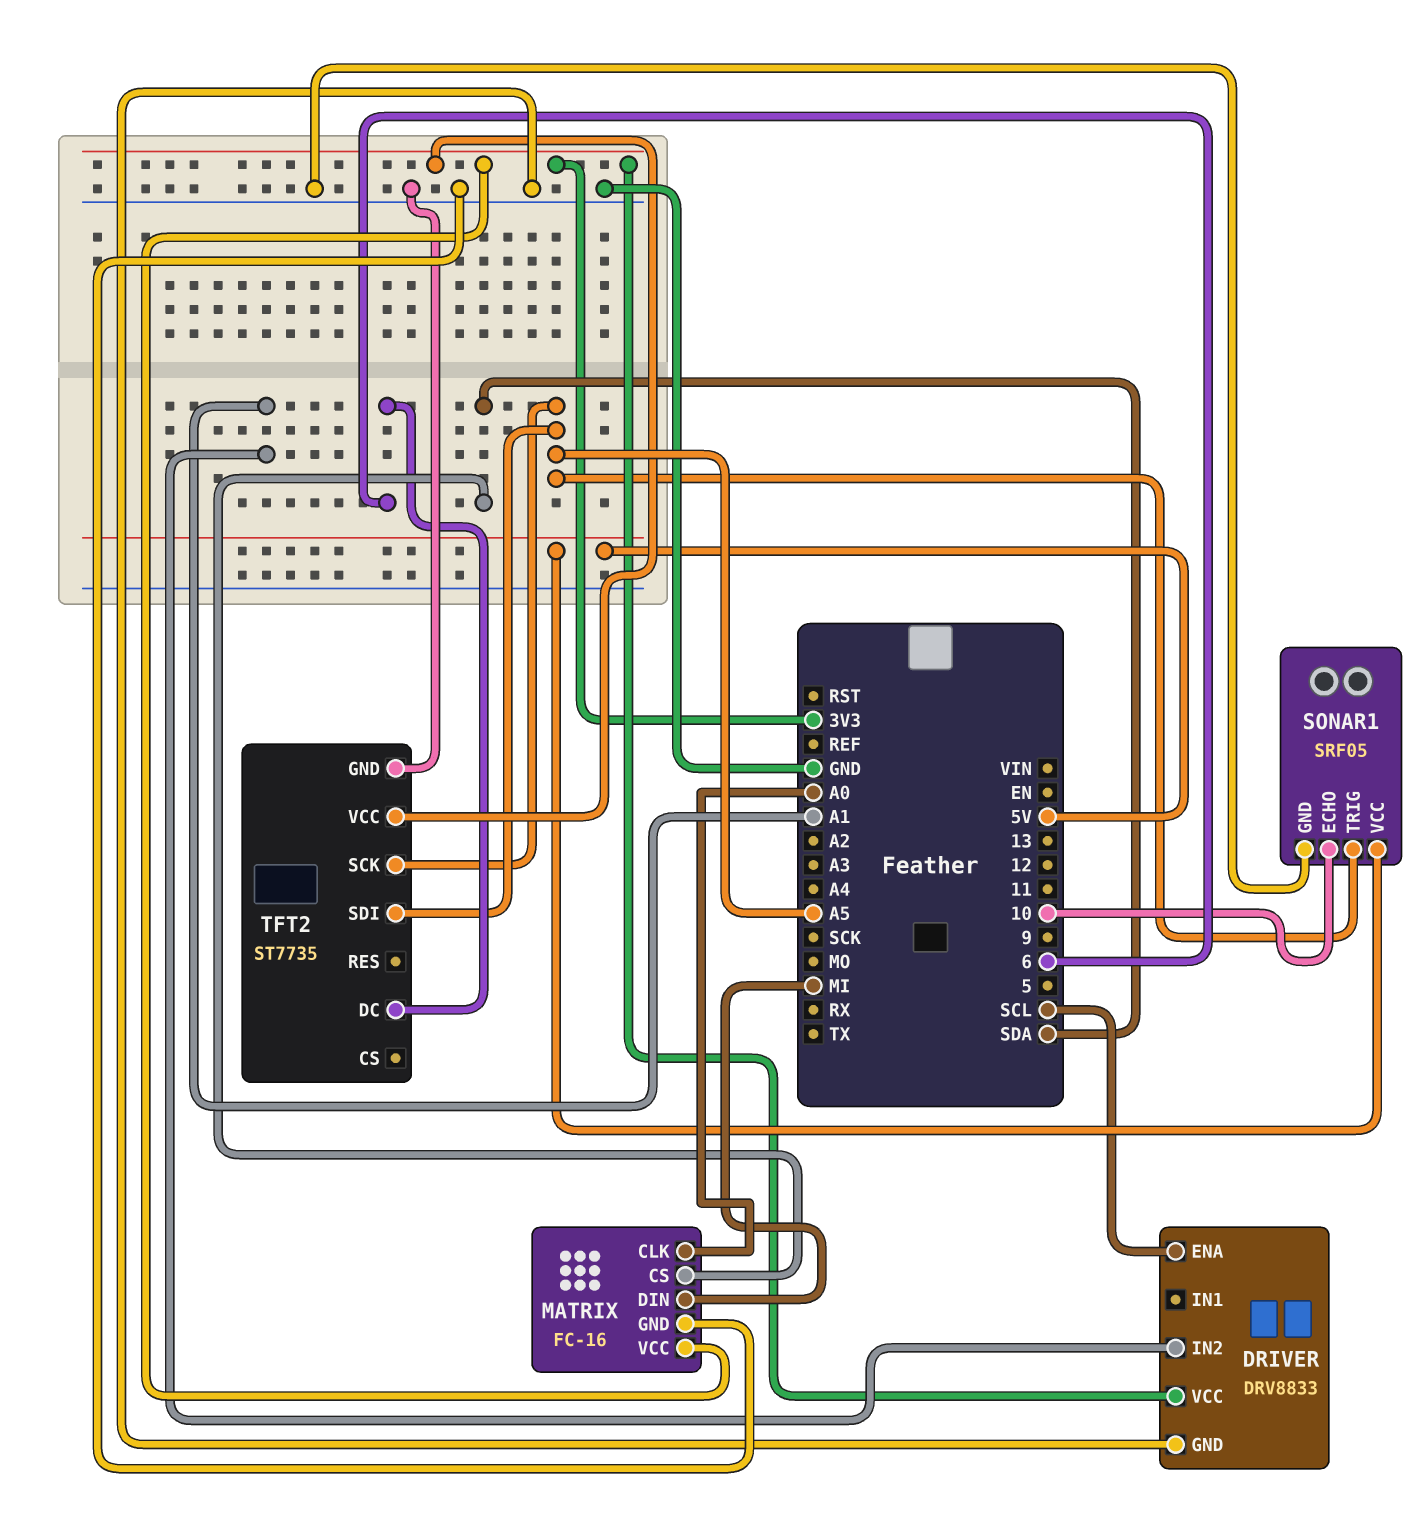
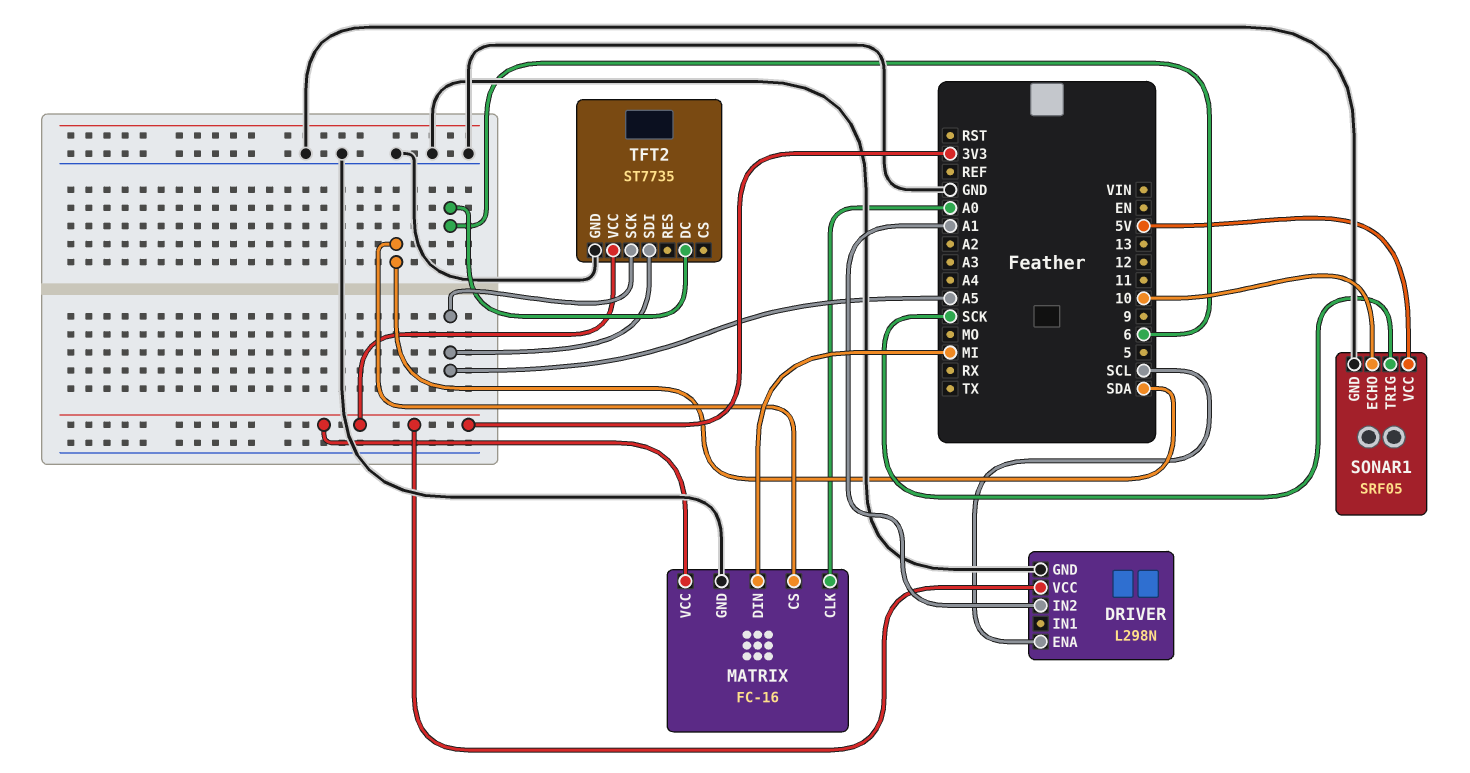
DRIVER: DRV8833 -> L298N
SONAR1 pin TRIG: A5 -> SCK

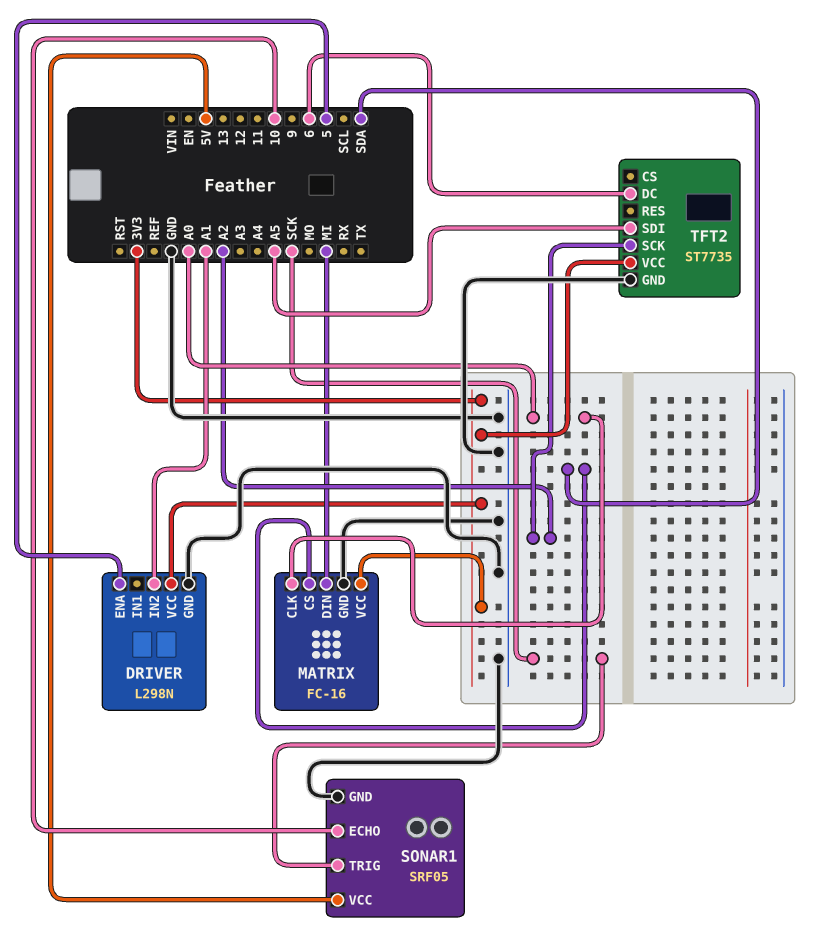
DRIVER pin ENA: SCL -> 5
TFT2 pin SCK: A5 -> A2

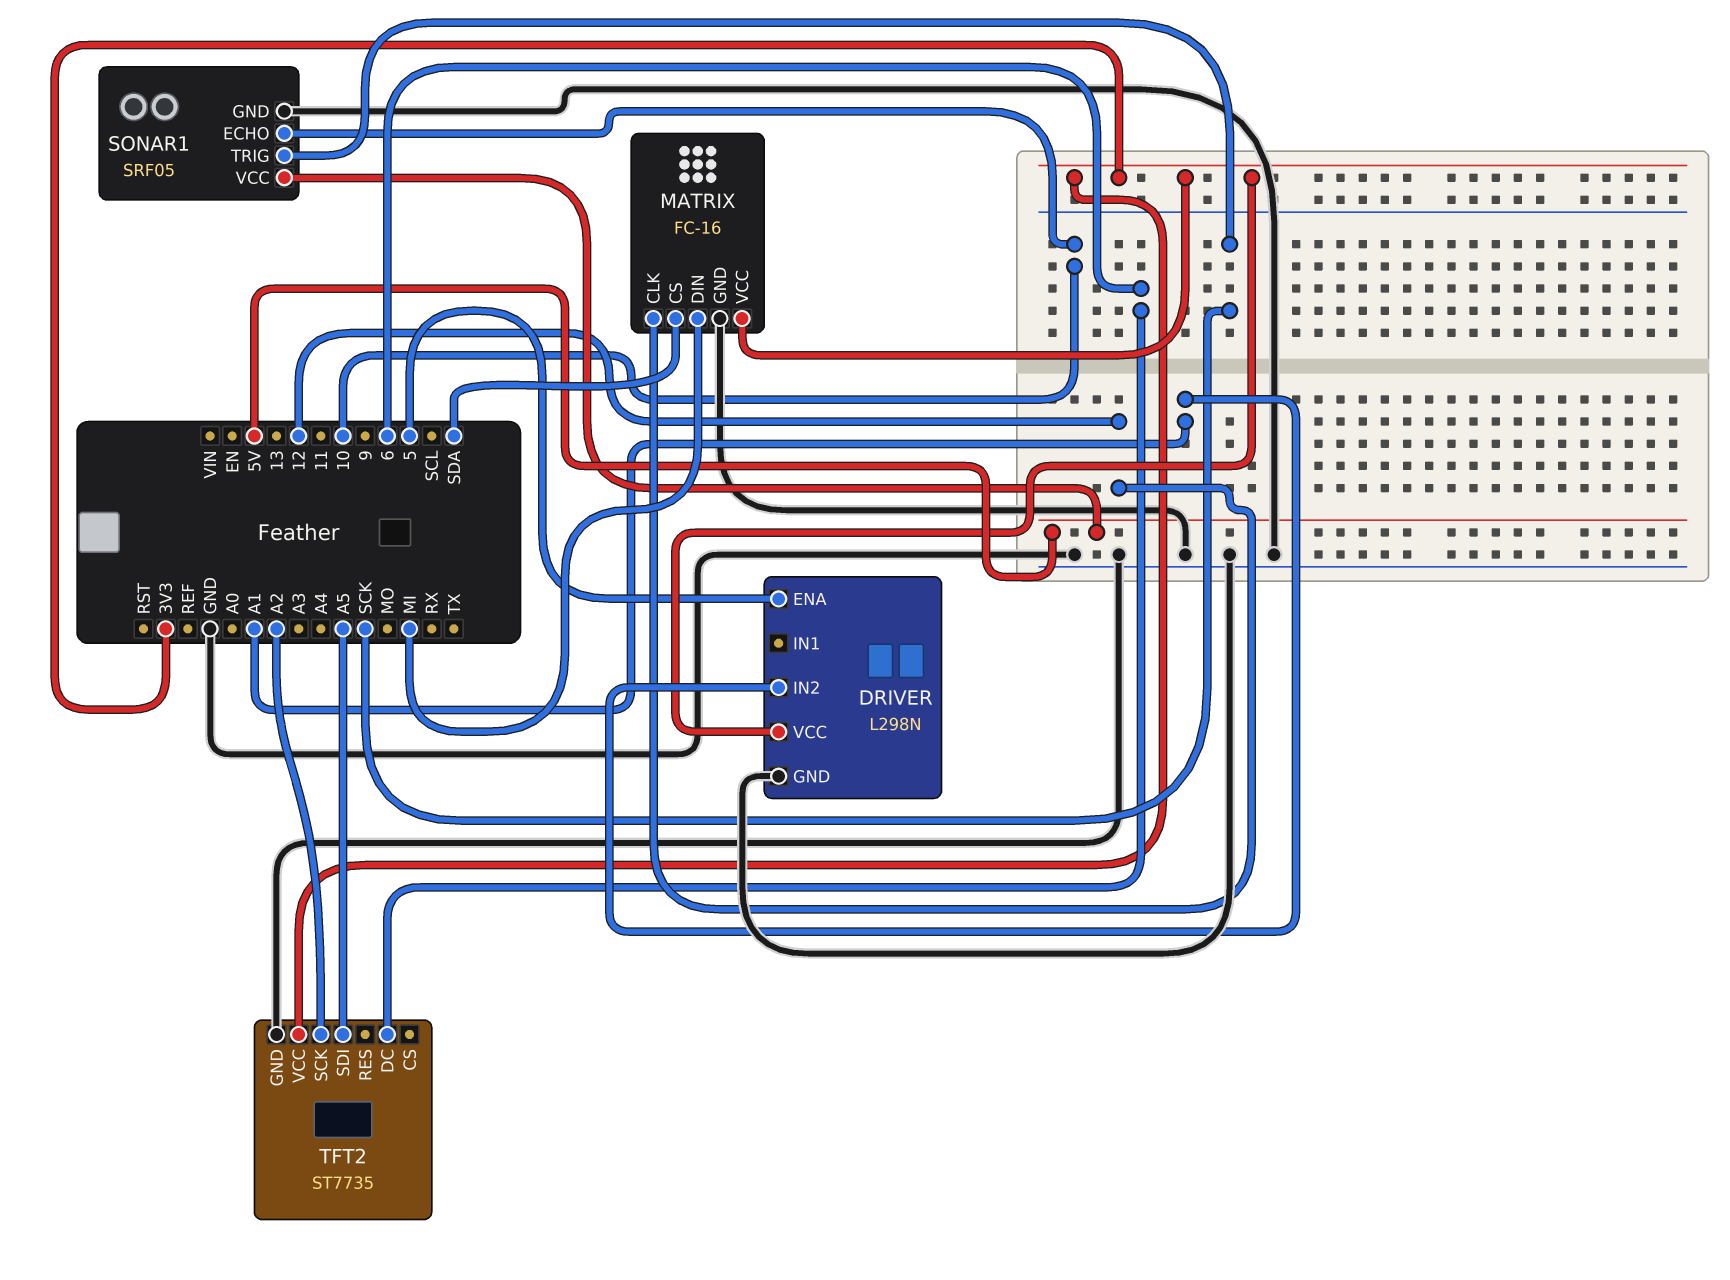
MATRIX pin CLK: A0 -> 12

